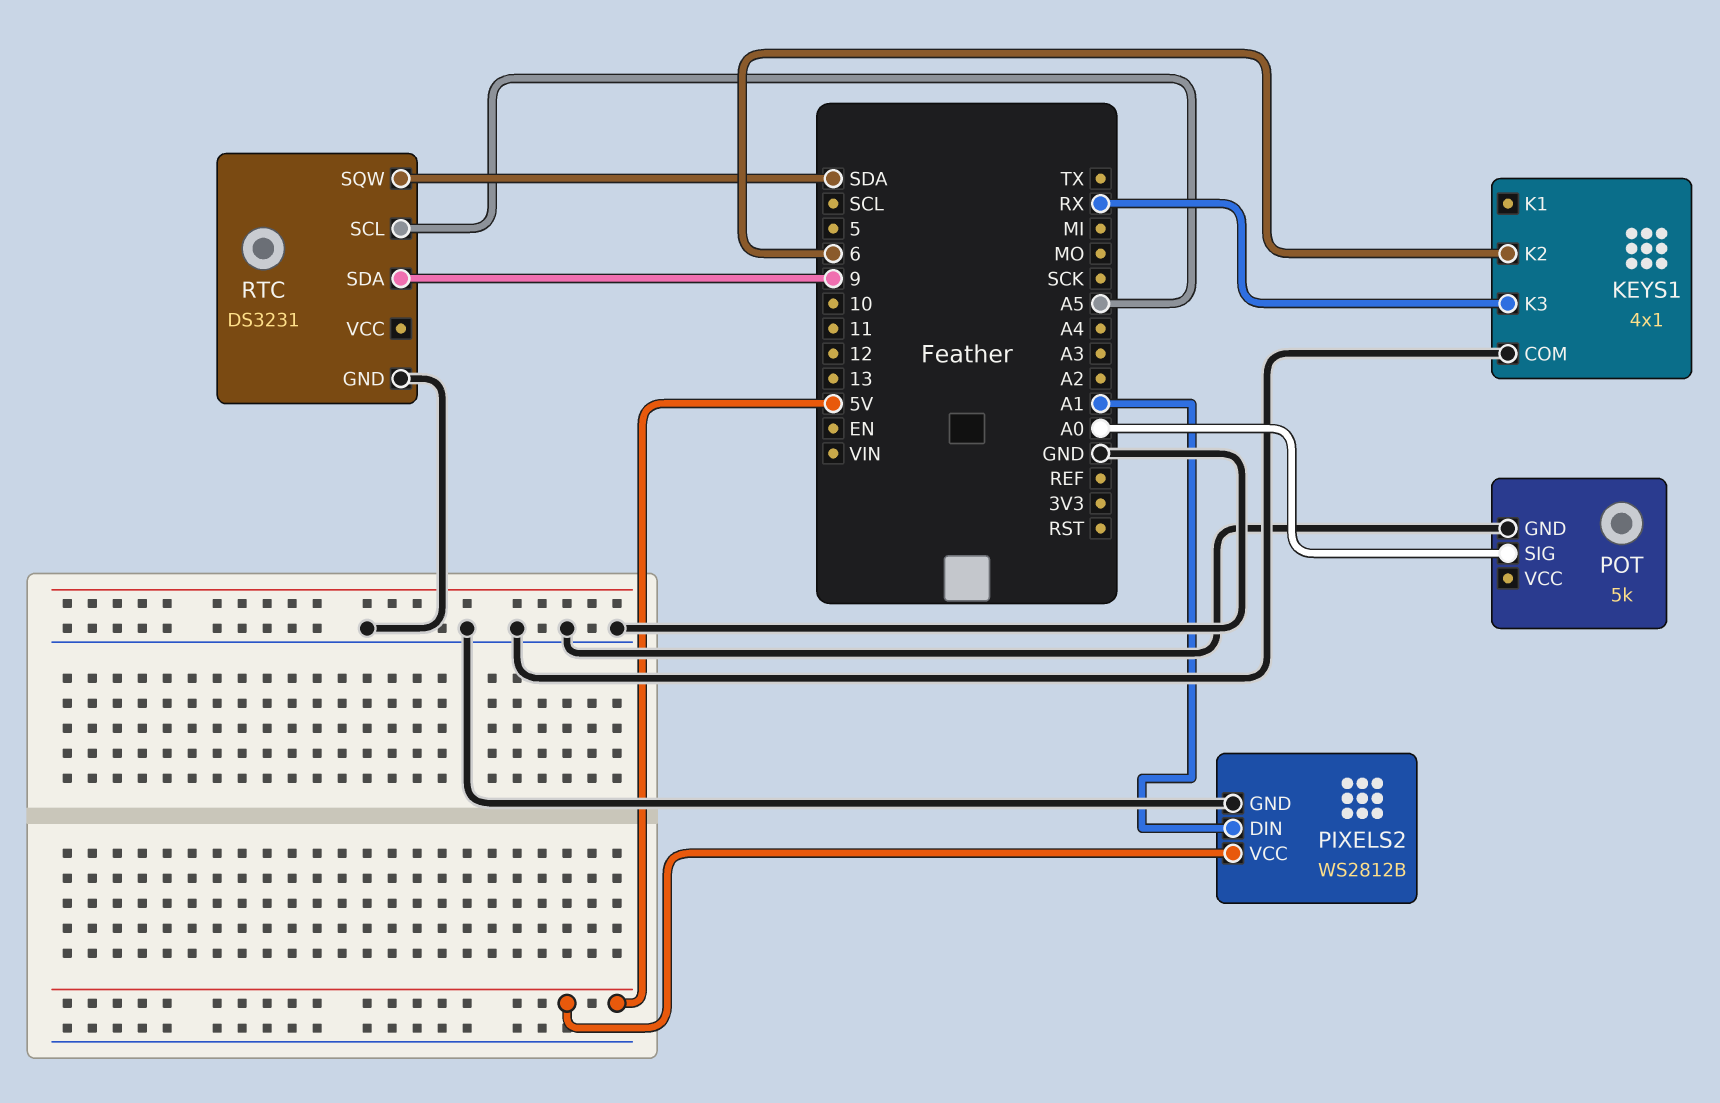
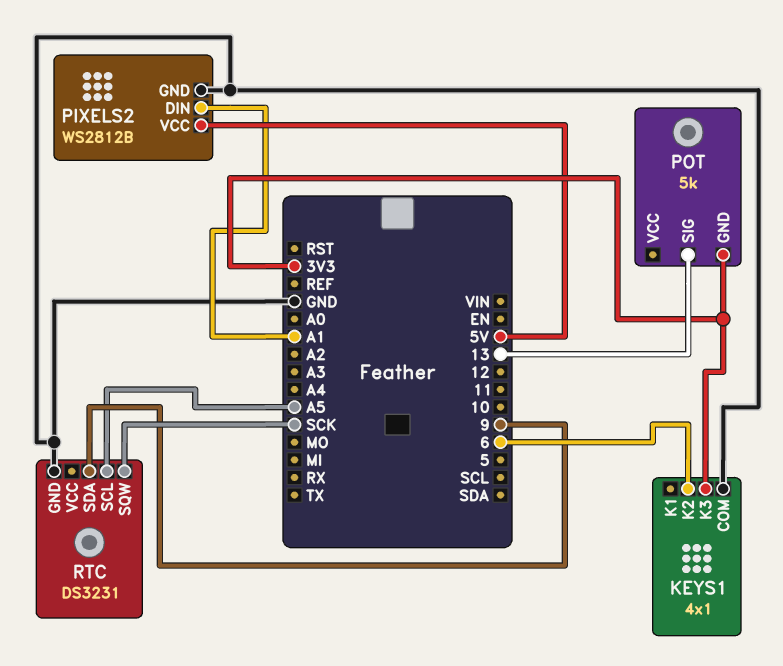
KEYS1 pin K3: RX -> 3V3
POT pin GND: GND -> 3V3
POT pin SIG: A0 -> 13
RTC pin SQW: SDA -> SCK

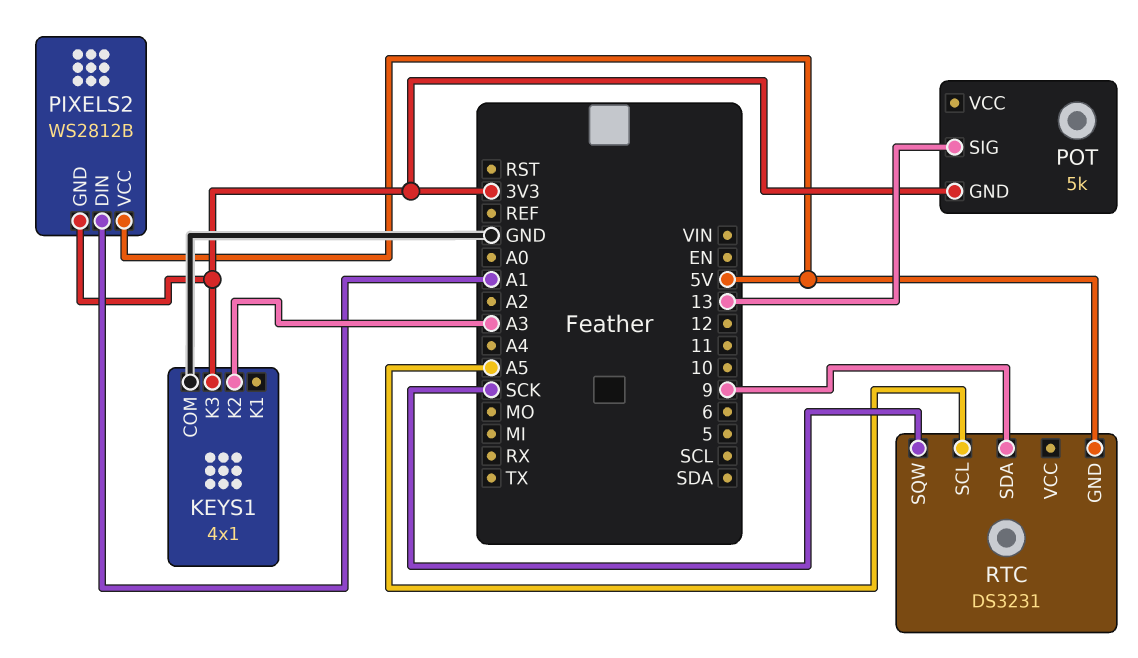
KEYS1 pin K2: 6 -> A3
PIXELS2 pin GND: GND -> 3V3
RTC pin GND: GND -> 5V

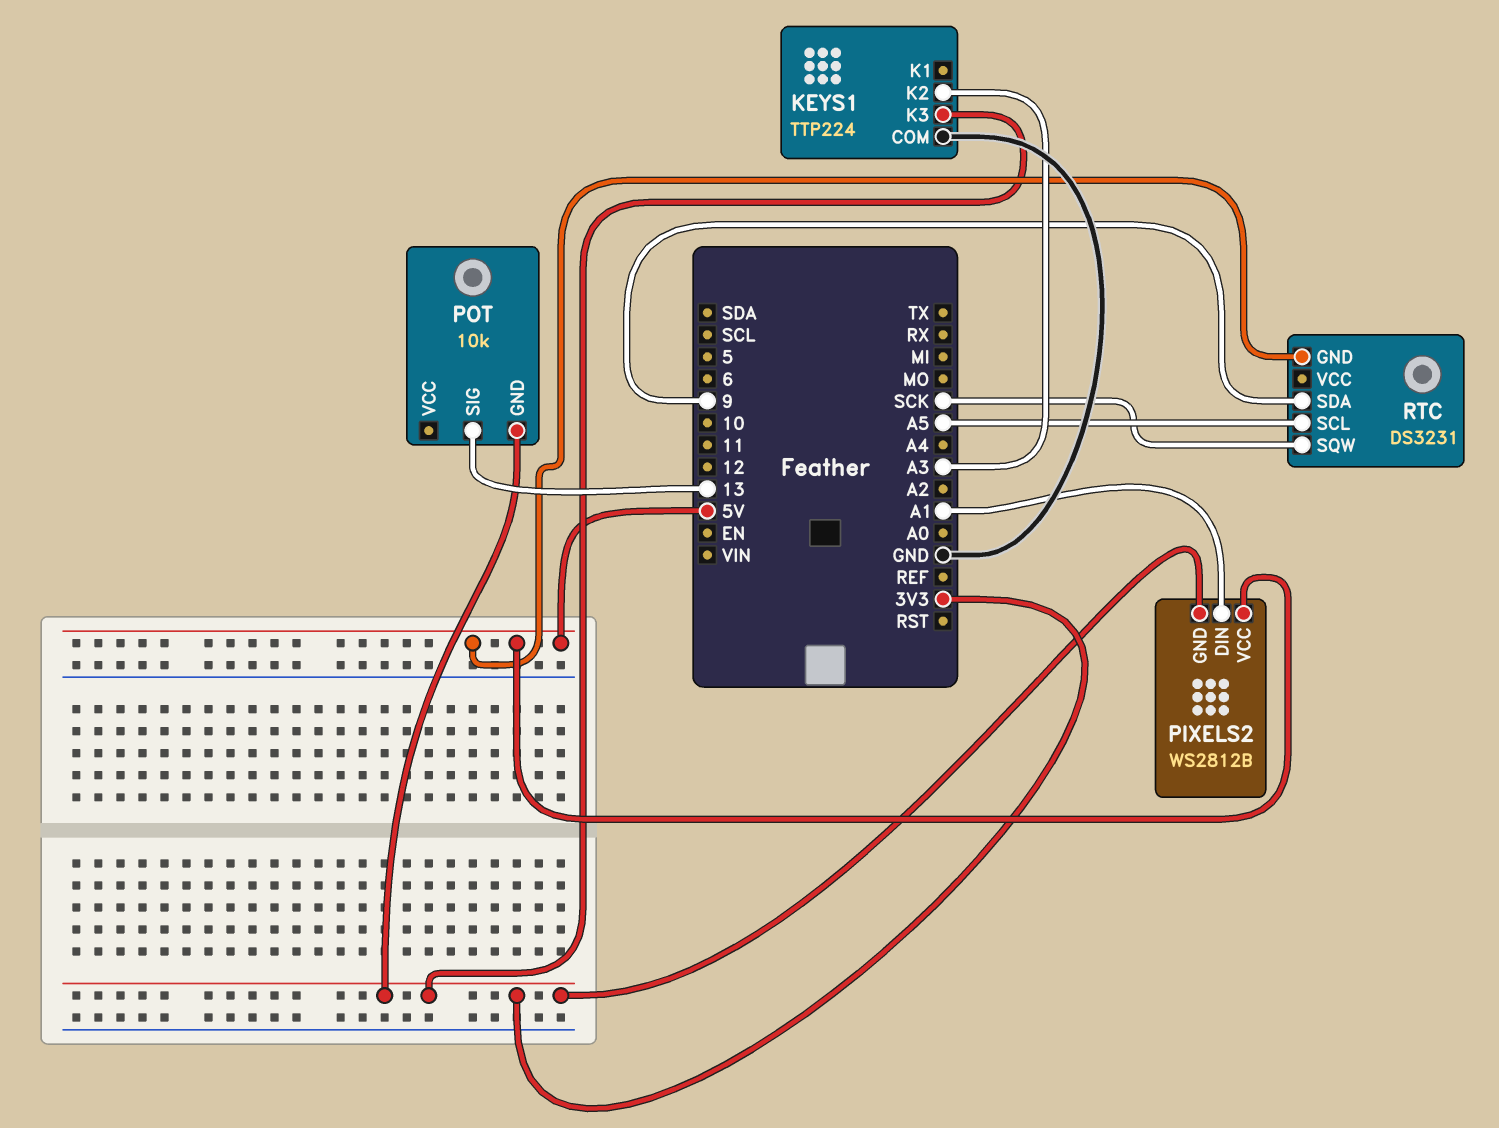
KEYS1: 4x1 -> TTP224
POT: 5k -> 10k

